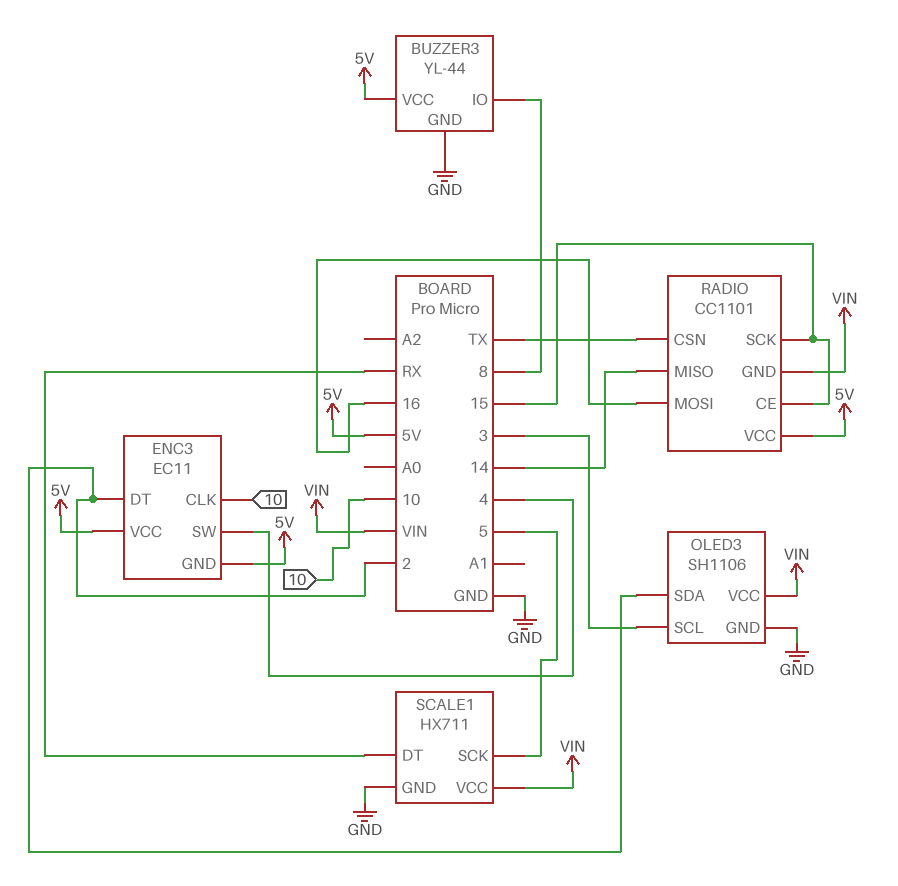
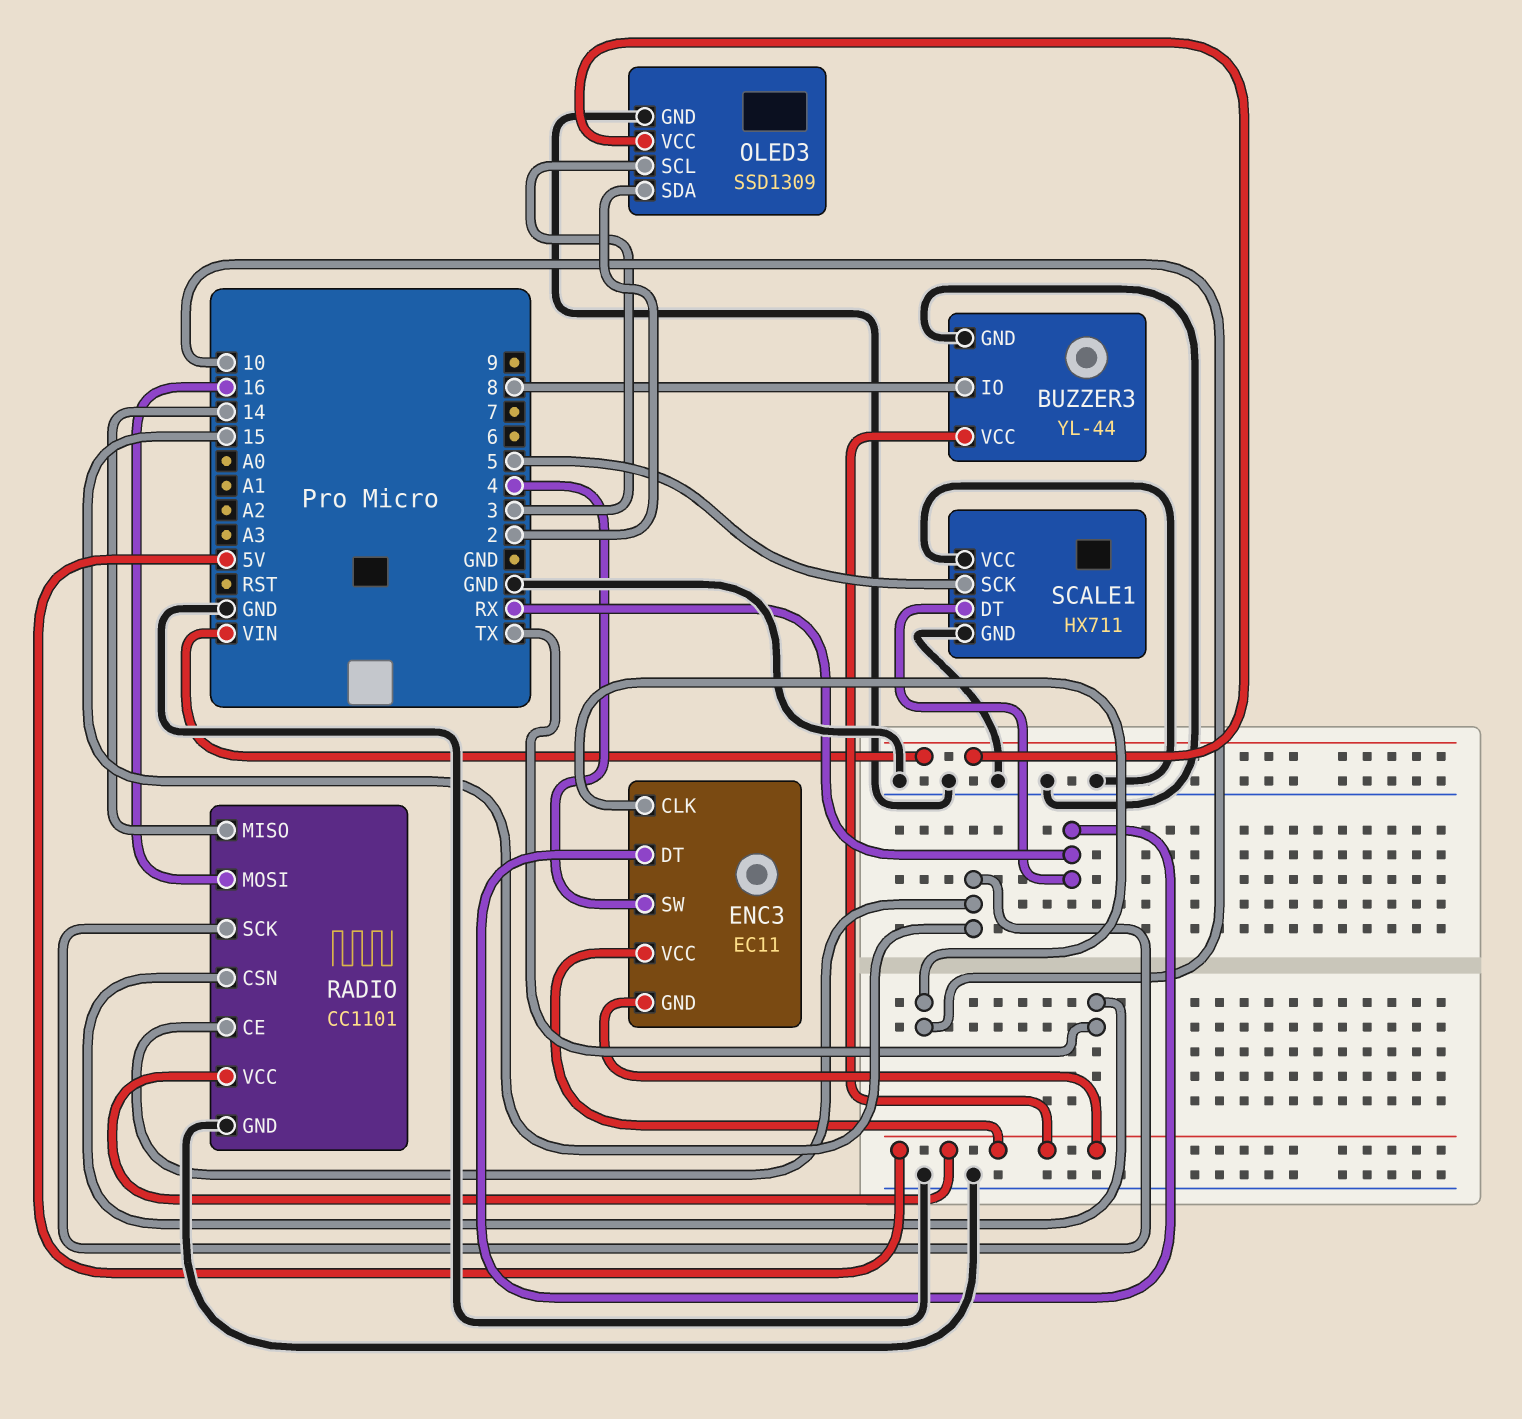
ENC3 pin DT: 2 -> RX
OLED3: SH1106 -> SSD1309
RADIO pin GND: VIN -> GND
SCALE1 pin VCC: VIN -> GND

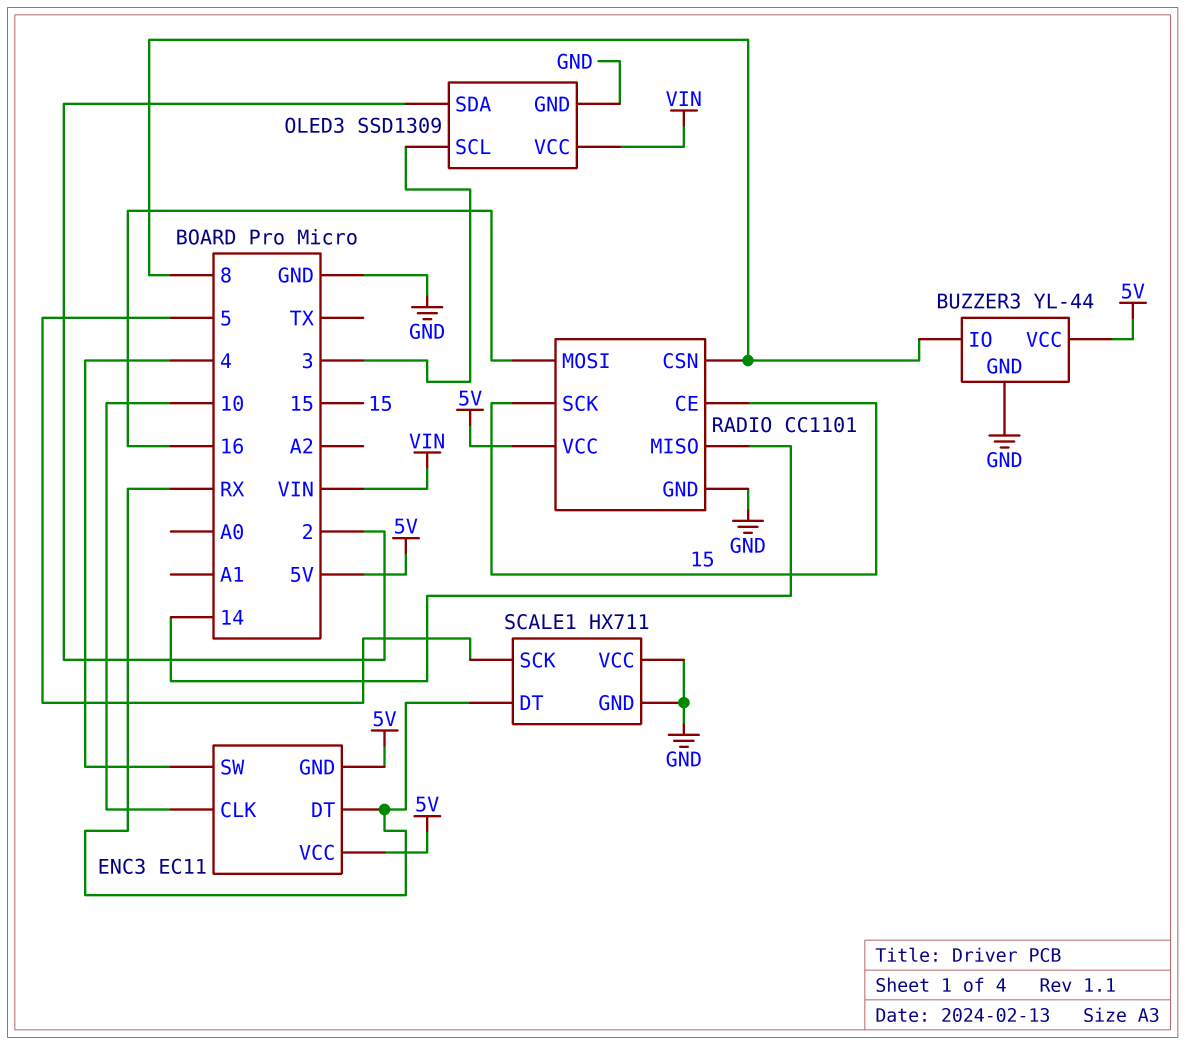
RADIO pin CSN: TX -> 8

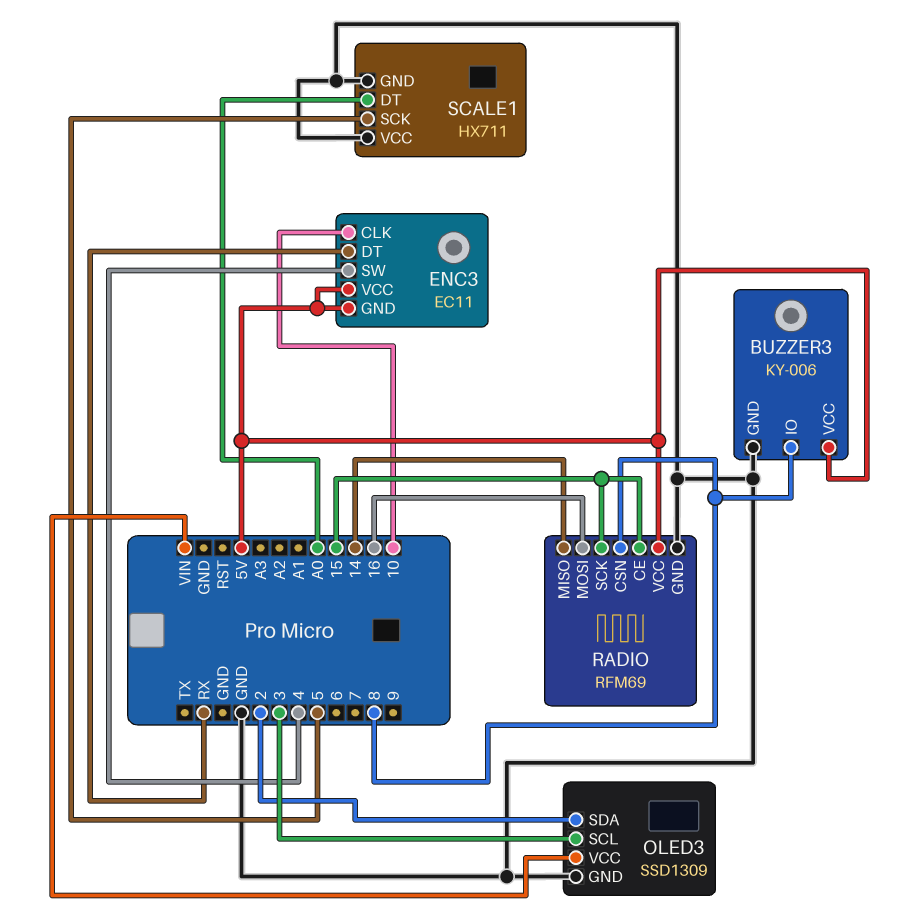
BUZZER3: YL-44 -> KY-006
RADIO: CC1101 -> RFM69
SCALE1 pin DT: RX -> A0

